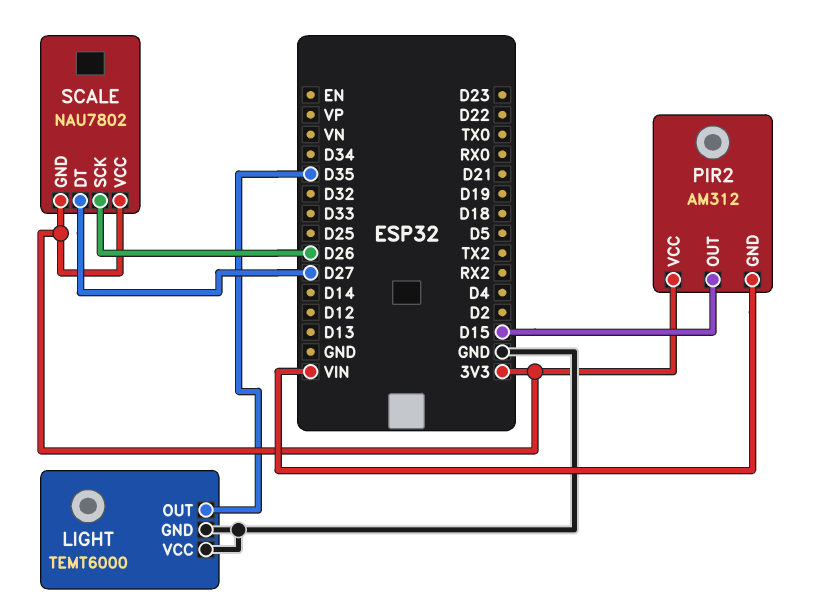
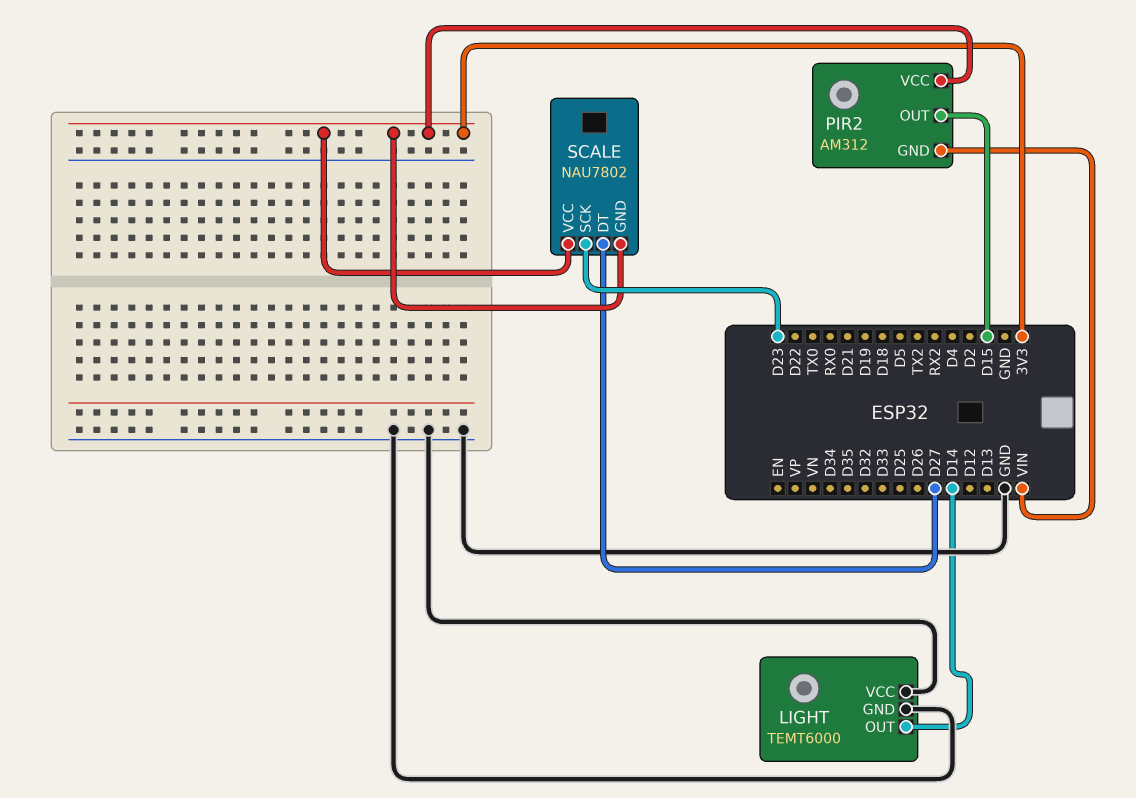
LIGHT pin OUT: D35 -> D14
SCALE pin SCK: D26 -> D23

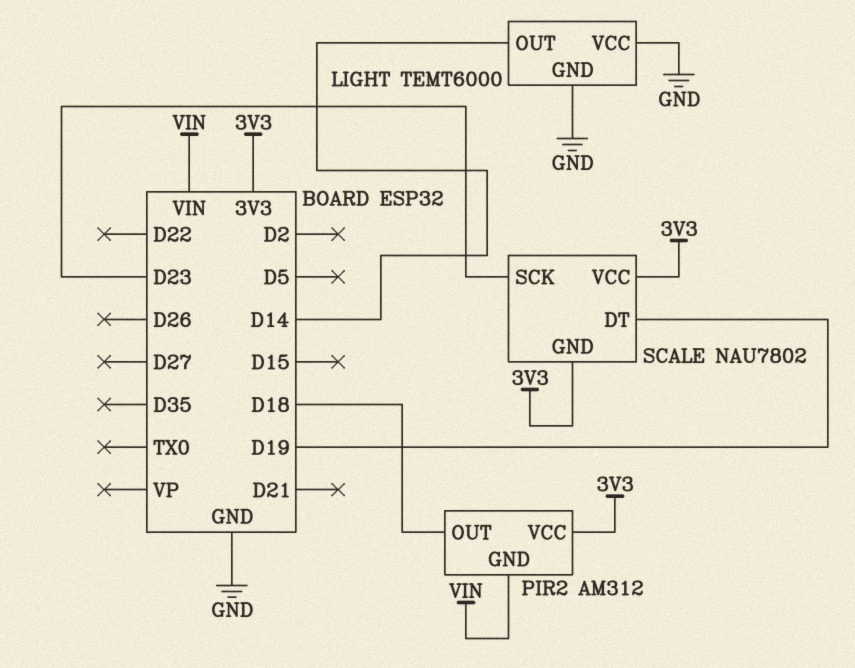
PIR2 pin OUT: D15 -> D18
SCALE pin DT: D27 -> D19

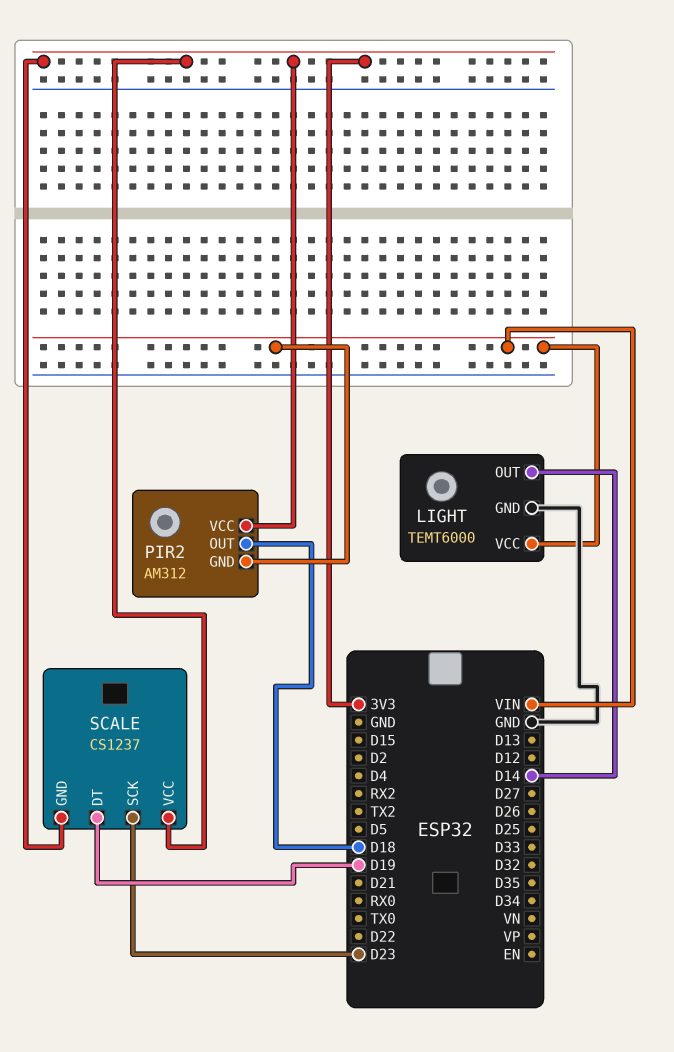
LIGHT pin VCC: GND -> VIN
SCALE: NAU7802 -> CS1237

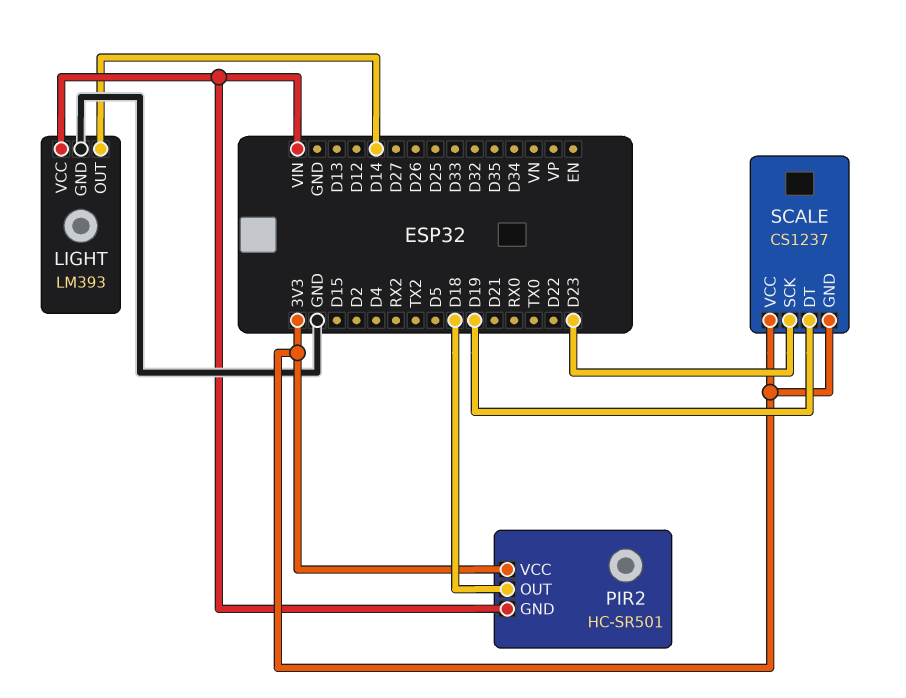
LIGHT: TEMT6000 -> LM393
PIR2: AM312 -> HC-SR501

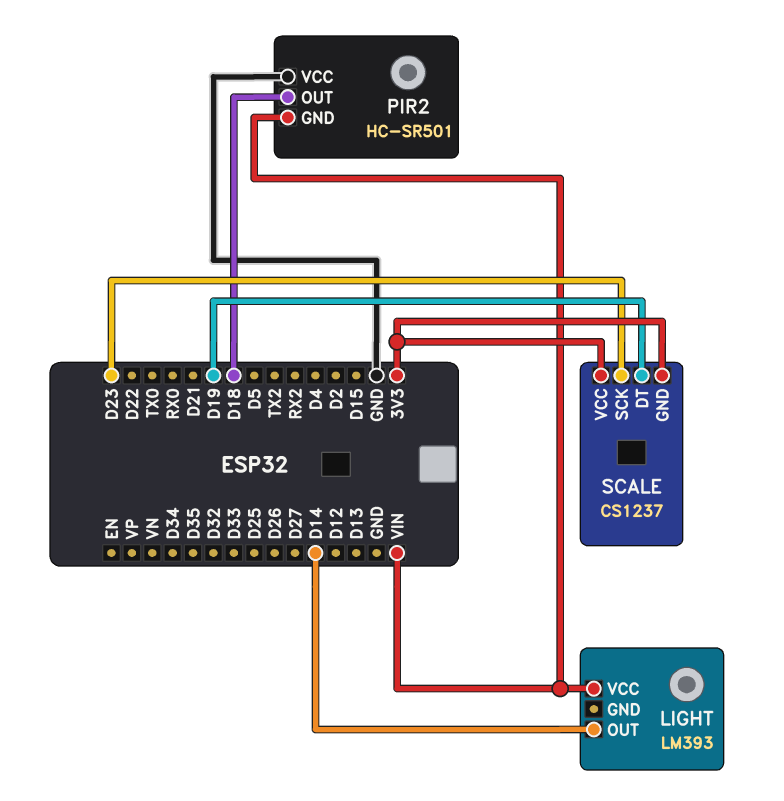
LIGHT pin GND: GND -> none
PIR2 pin VCC: 3V3 -> GND

